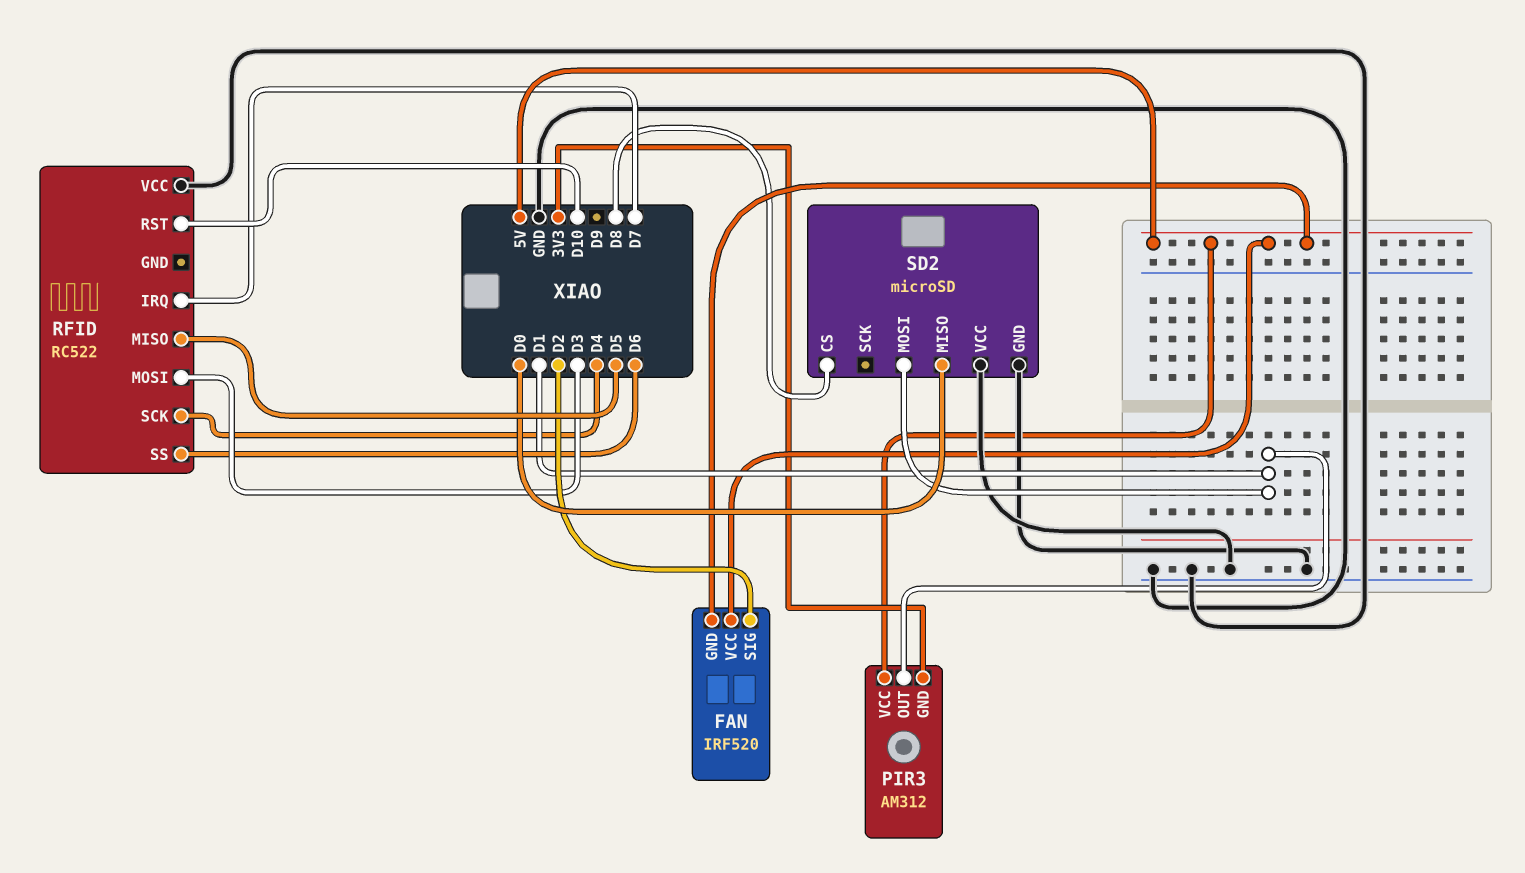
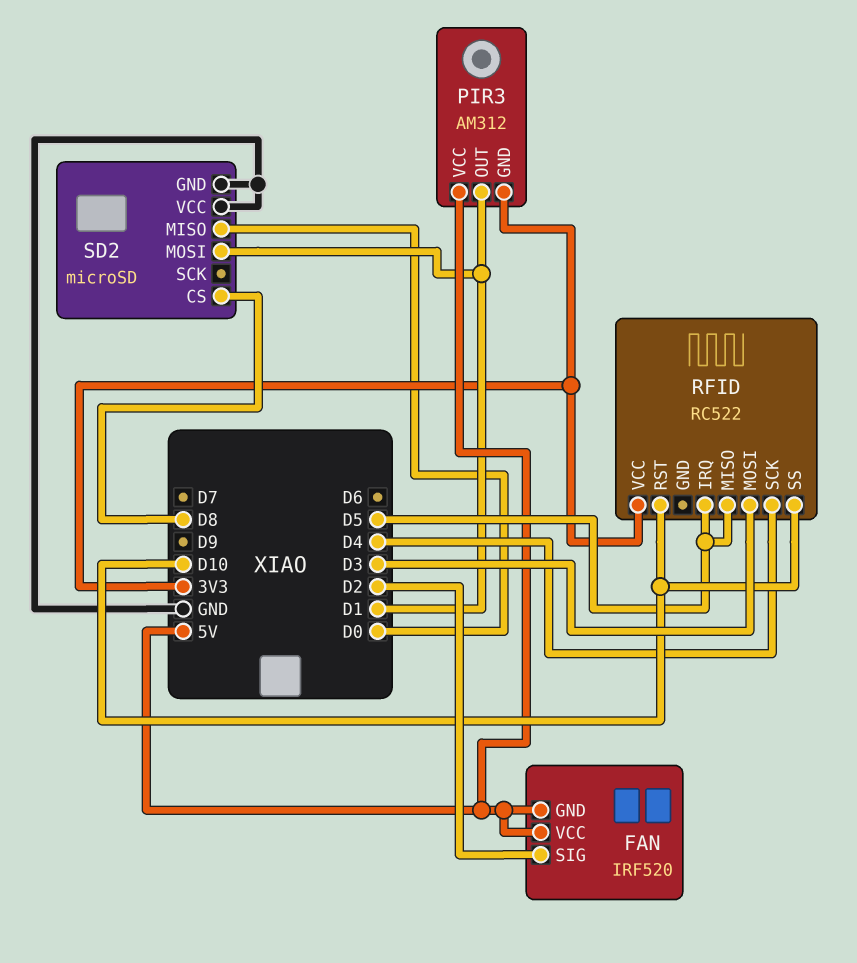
RFID pin IRQ: D7 -> D5
RFID pin SS: D6 -> D10
RFID pin VCC: GND -> 3V3

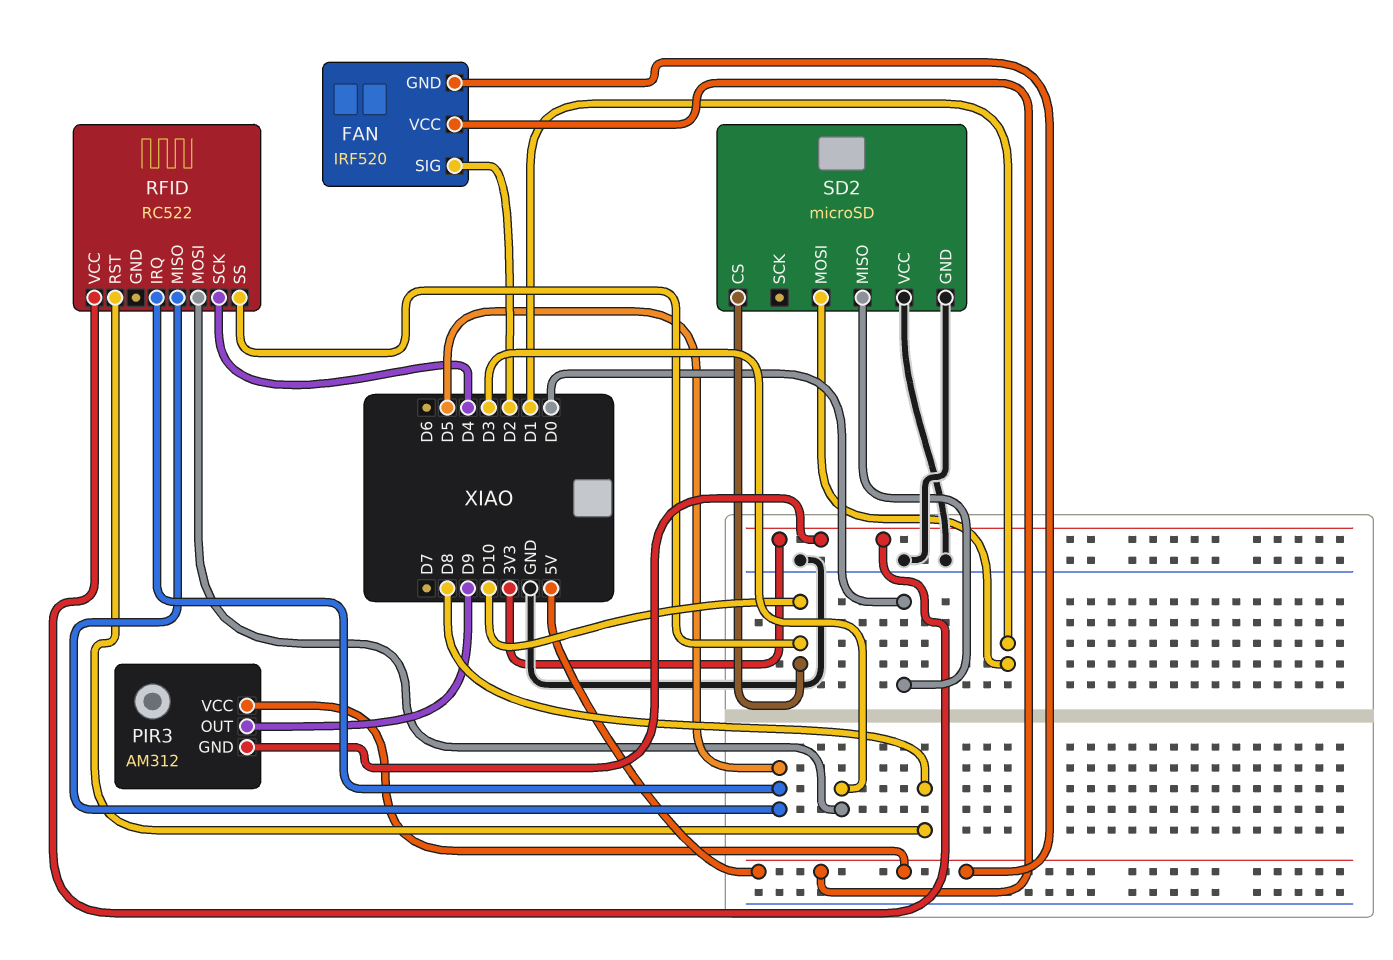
PIR3 pin OUT: D1 -> D9
RFID pin RST: D10 -> D8
SD2 pin CS: D8 -> D10

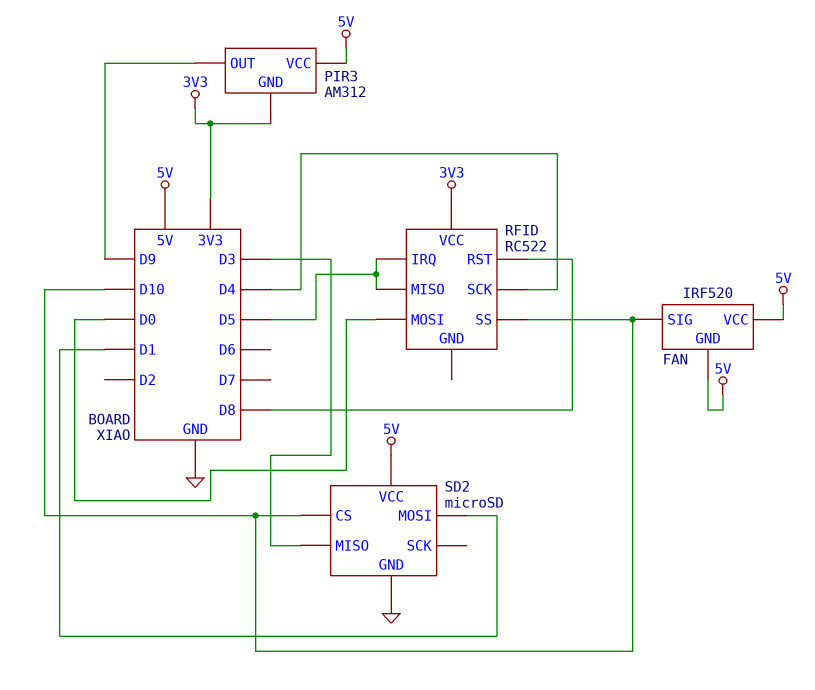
FAN pin SIG: D2 -> D10
RFID pin MOSI: D3 -> D0
SD2 pin MISO: D0 -> D3
SD2 pin VCC: GND -> 5V

